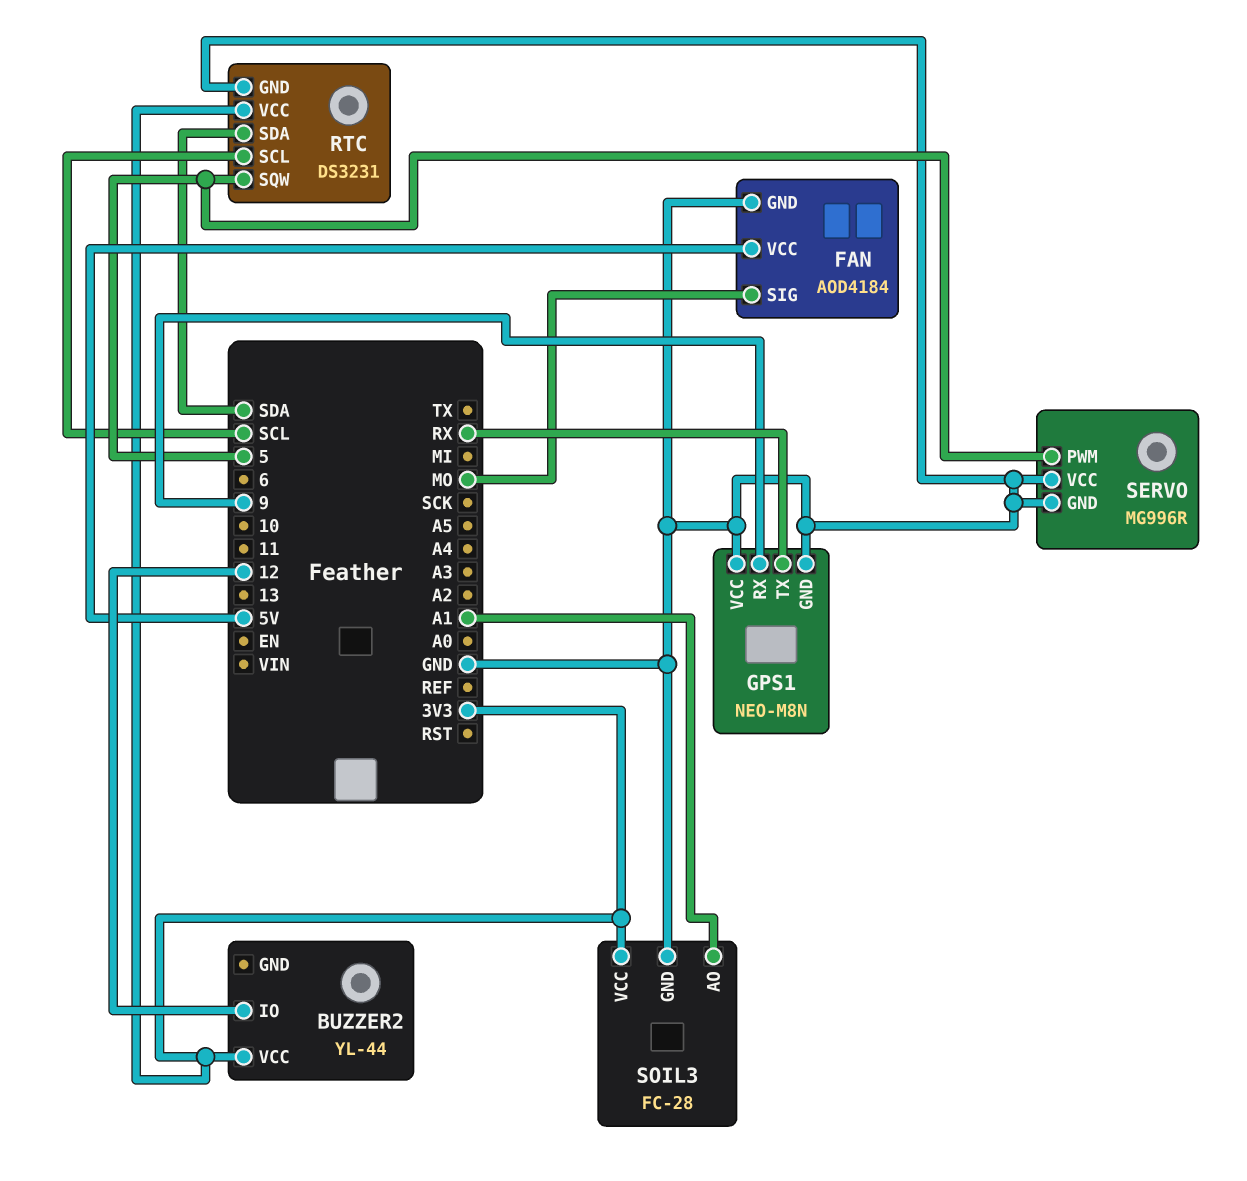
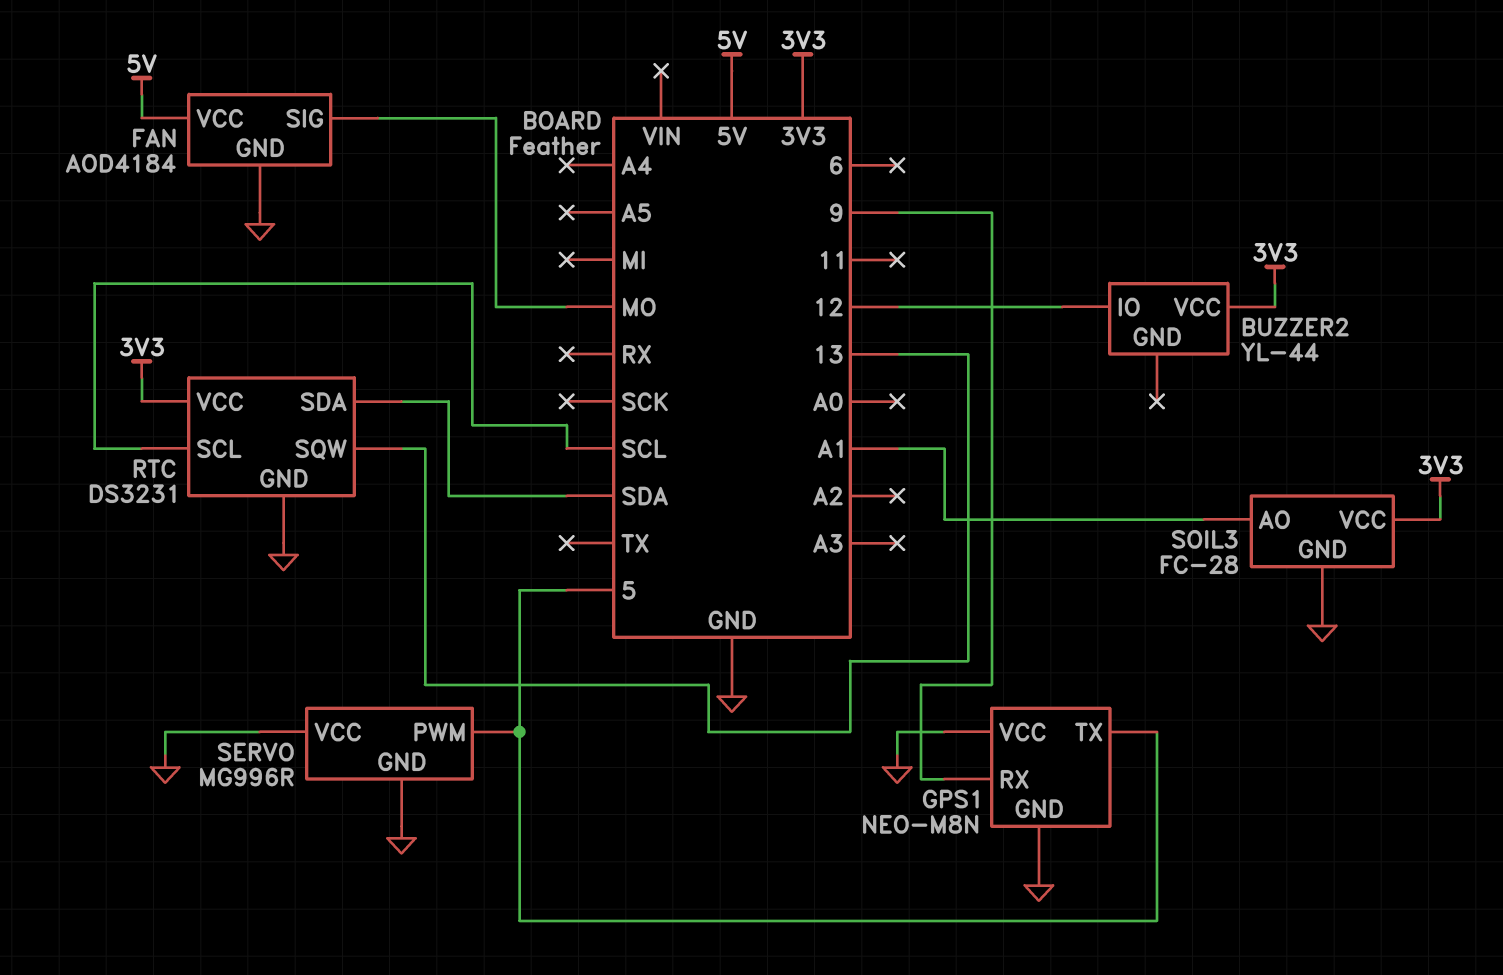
GPS1 pin TX: RX -> 5
RTC pin SQW: 5 -> 13

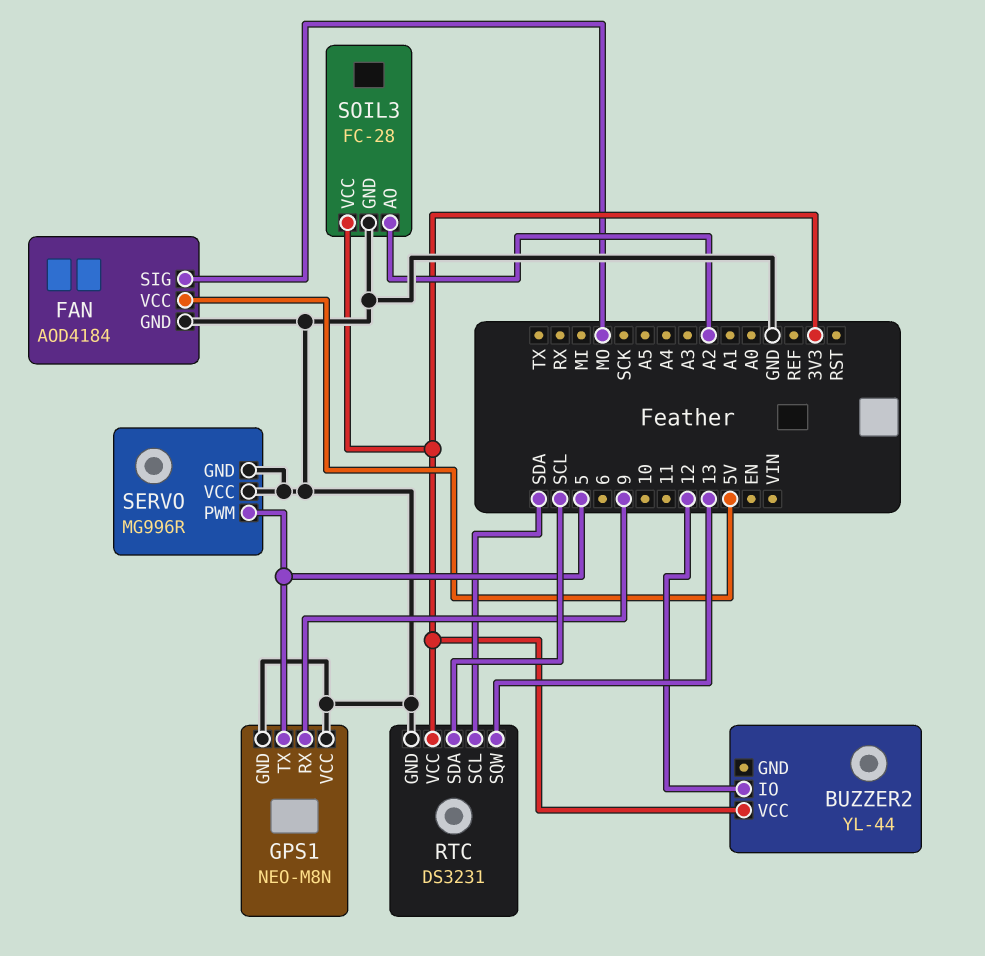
RTC pin SCL: SCL -> SDA
RTC pin SDA: SDA -> SCL
SOIL3 pin AO: A1 -> A2

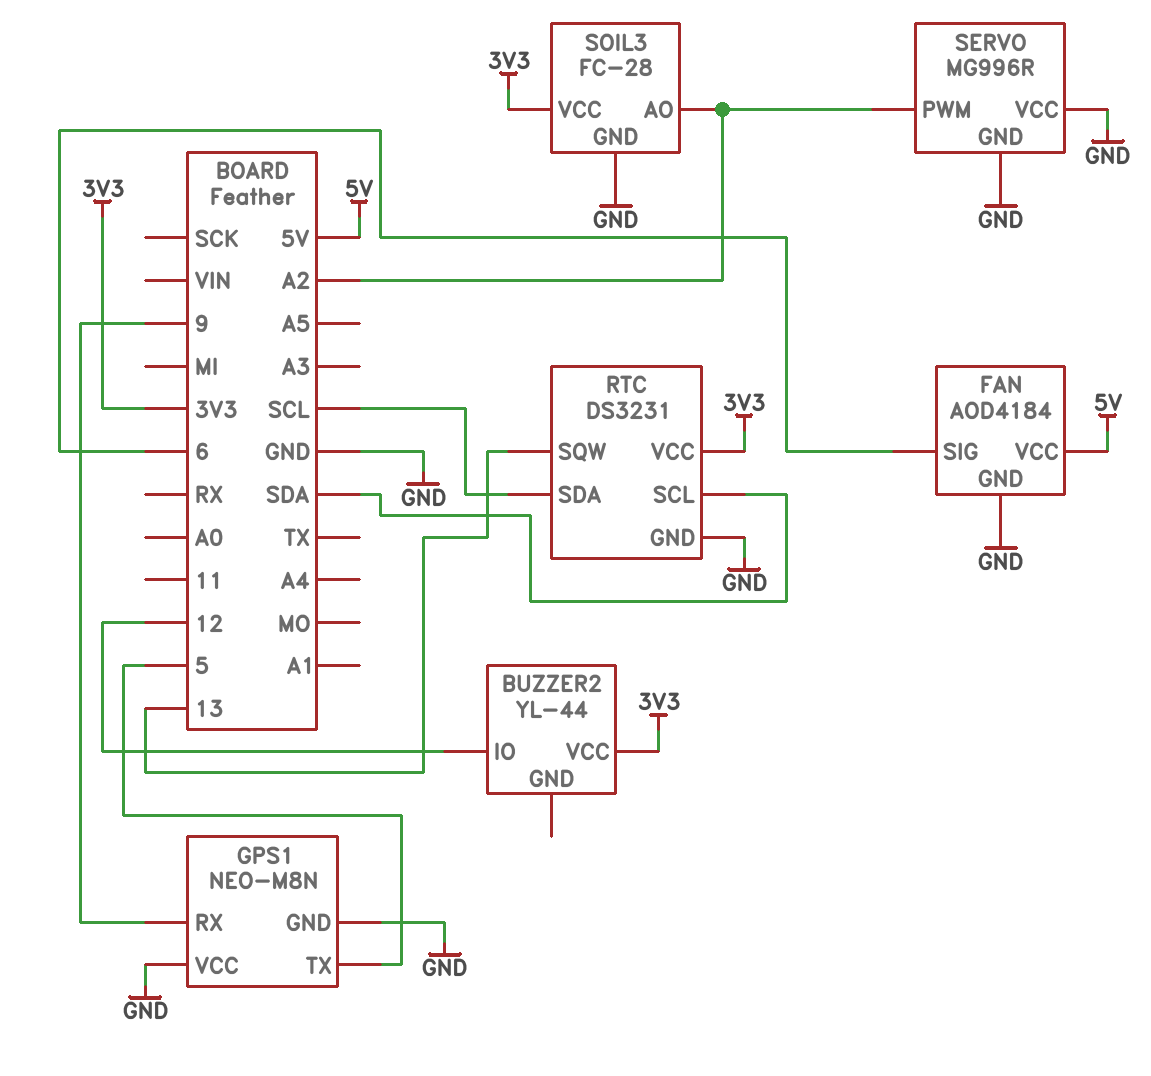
FAN pin SIG: MO -> 6
SERVO pin PWM: 5 -> A2

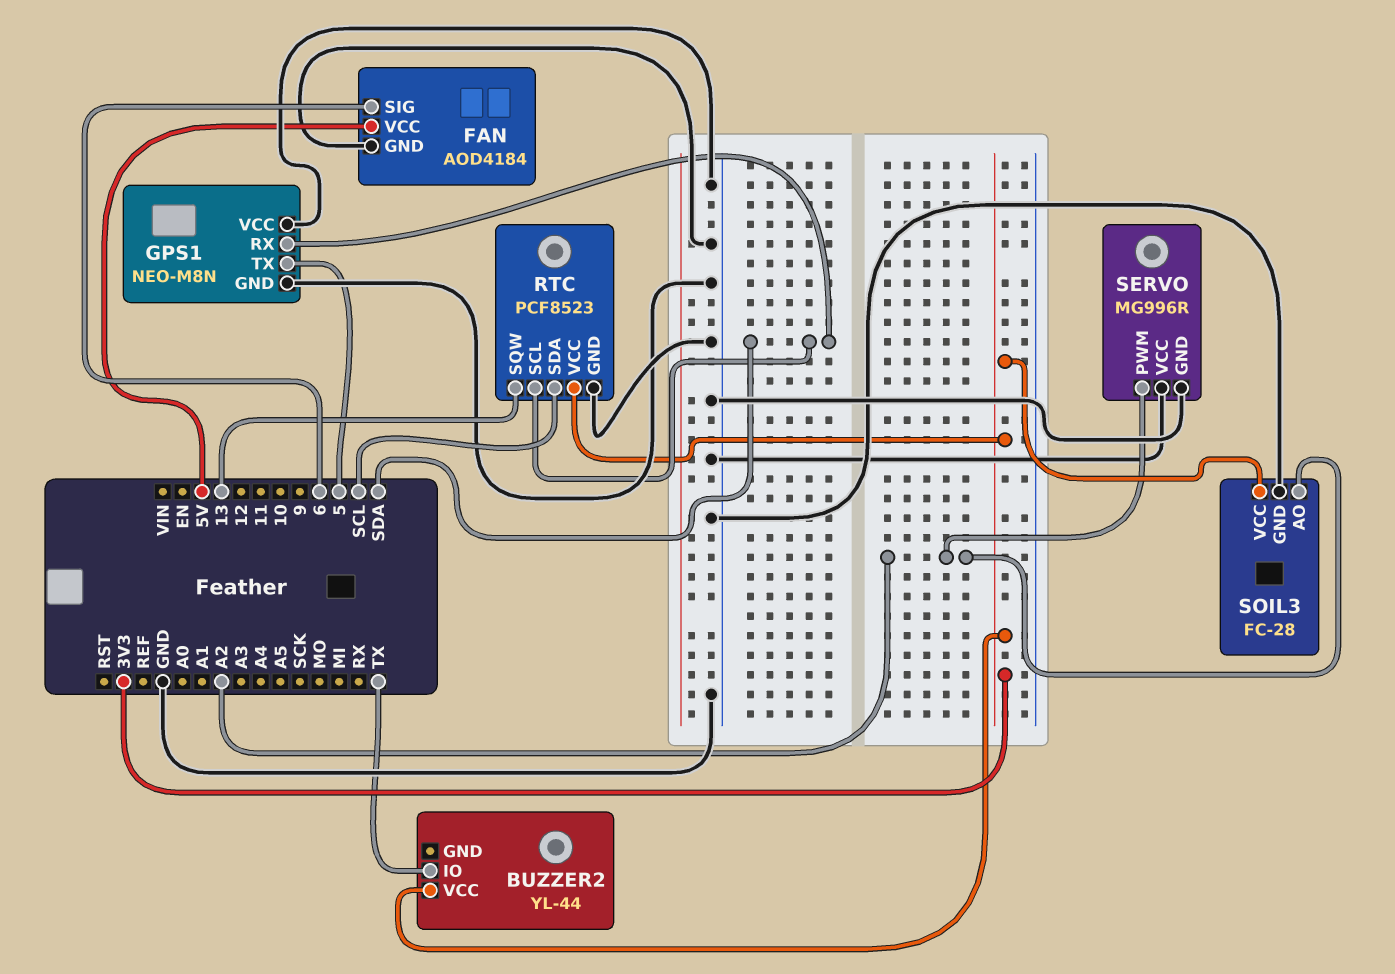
BUZZER2 pin IO: 12 -> TX
GPS1 pin RX: 9 -> SDA
RTC: DS3231 -> PCF8523

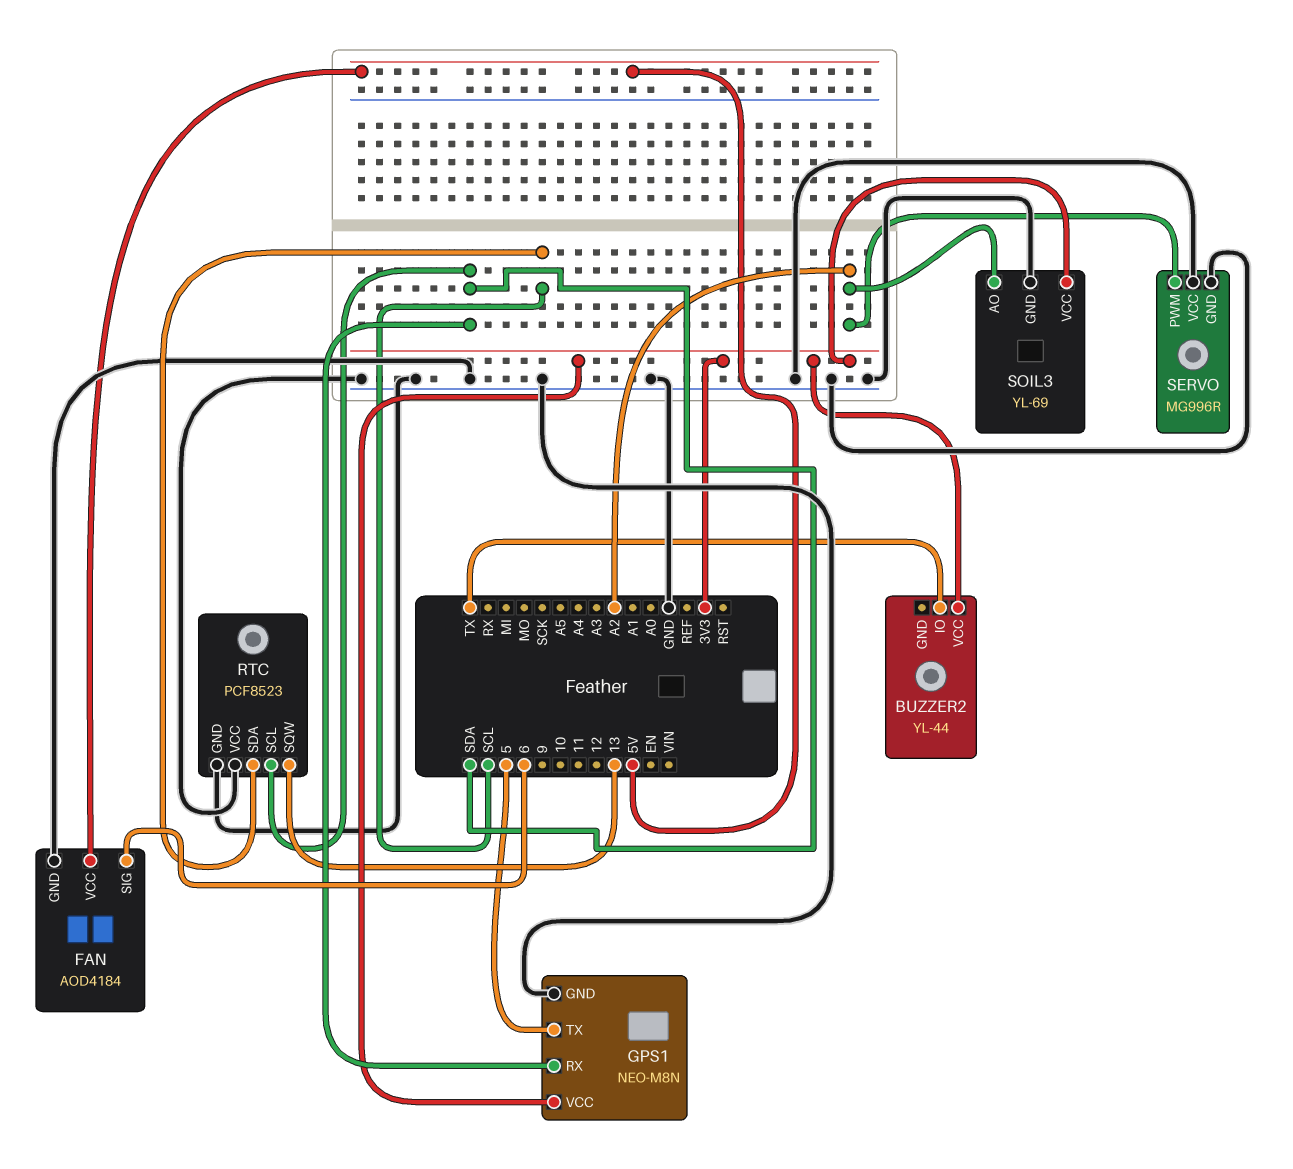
GPS1 pin VCC: GND -> 3V3
RTC pin VCC: 3V3 -> GND
SOIL3: FC-28 -> YL-69

